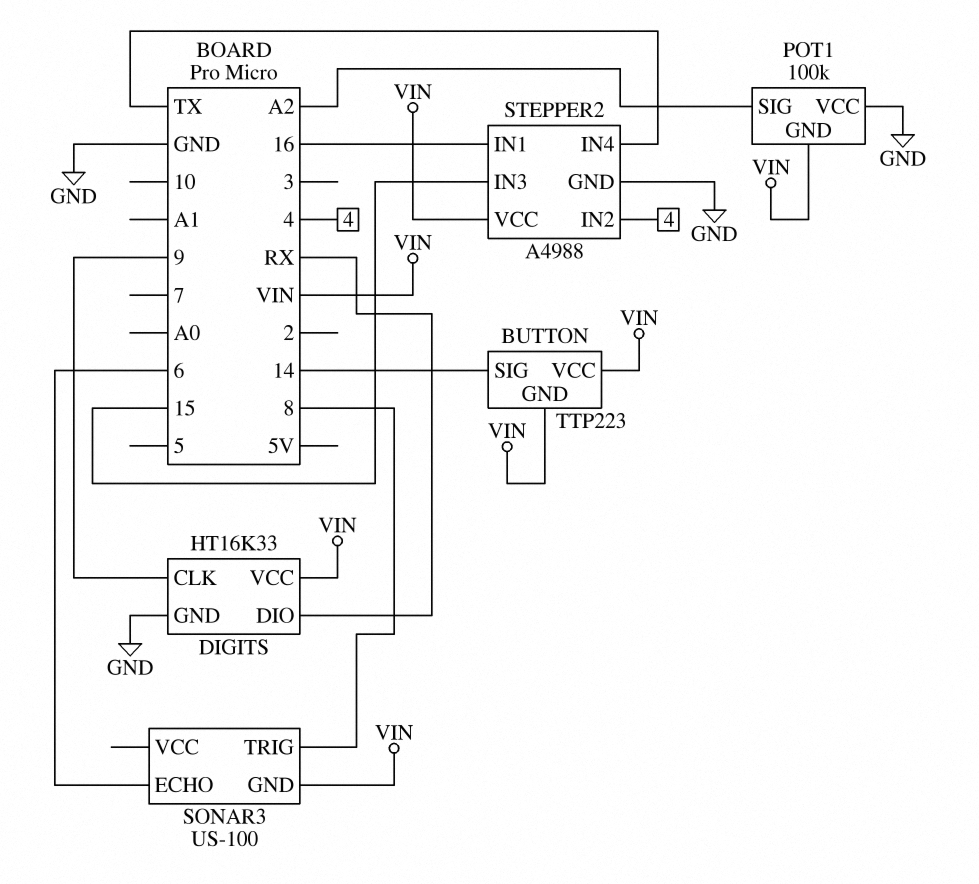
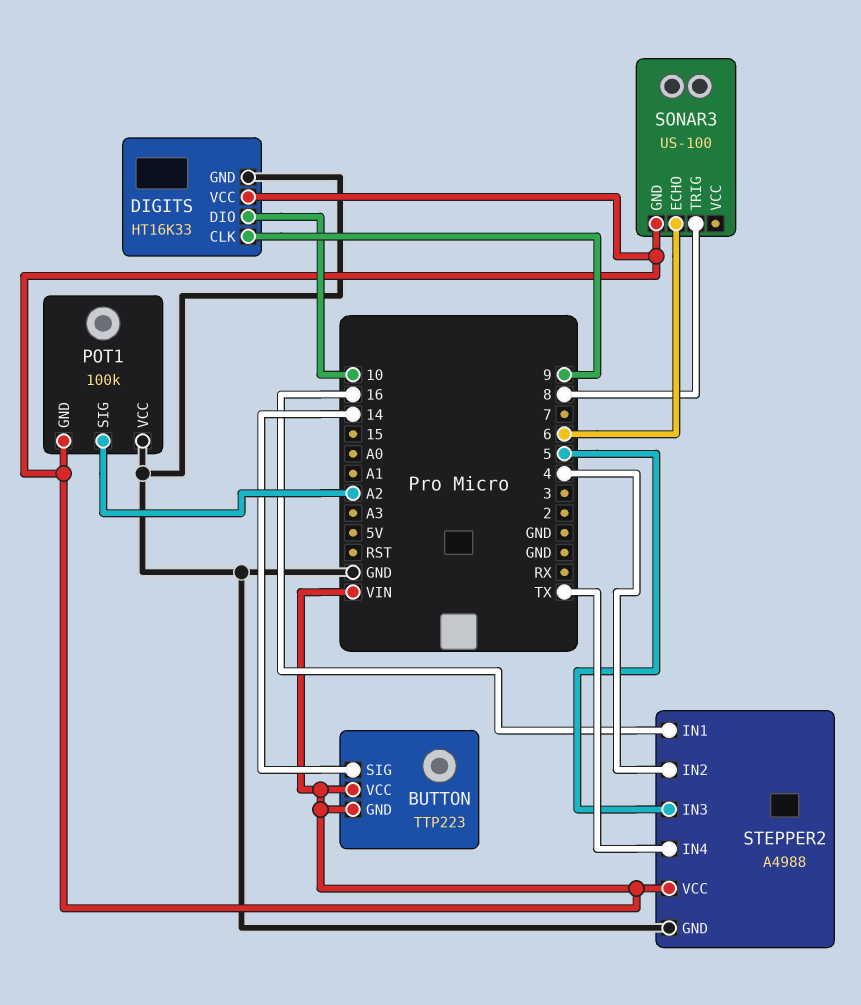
DIGITS pin DIO: RX -> 10
STEPPER2 pin IN3: 15 -> 5

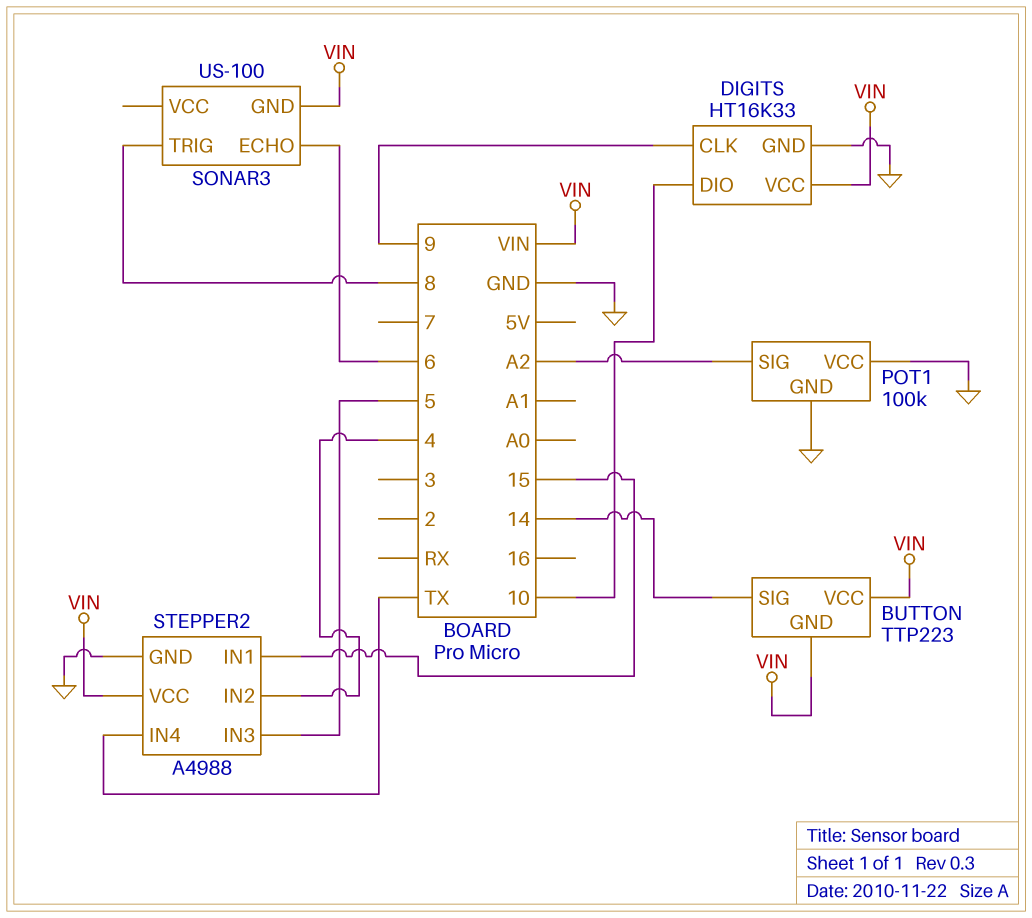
POT1 pin GND: VIN -> GND
STEPPER2 pin IN1: 16 -> 15

